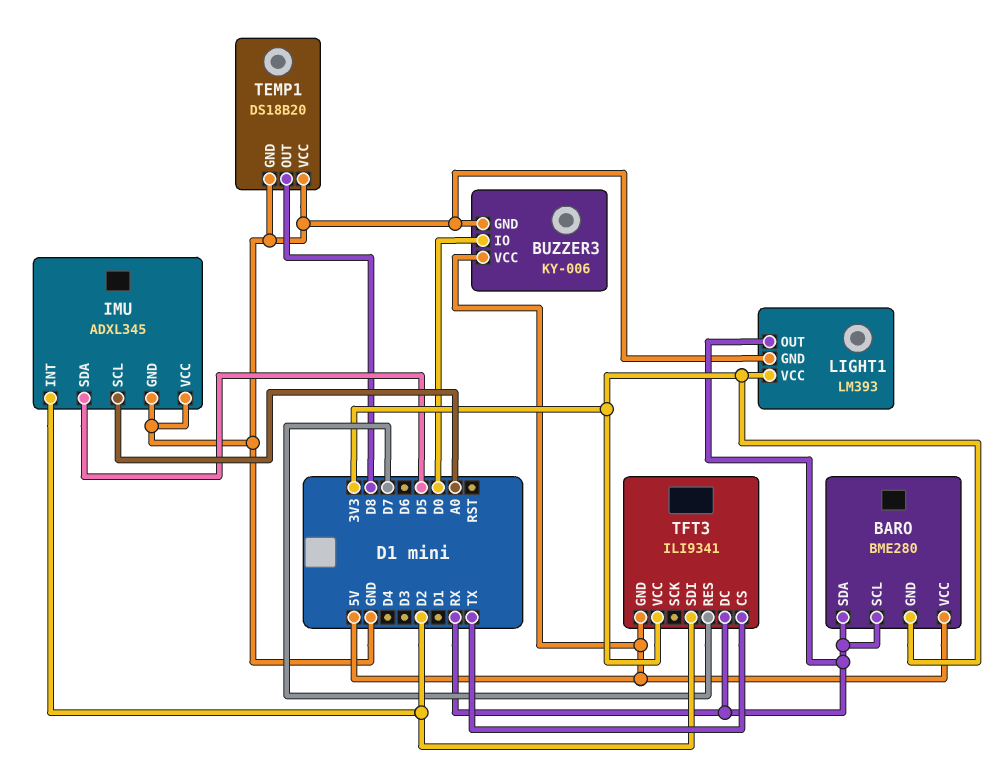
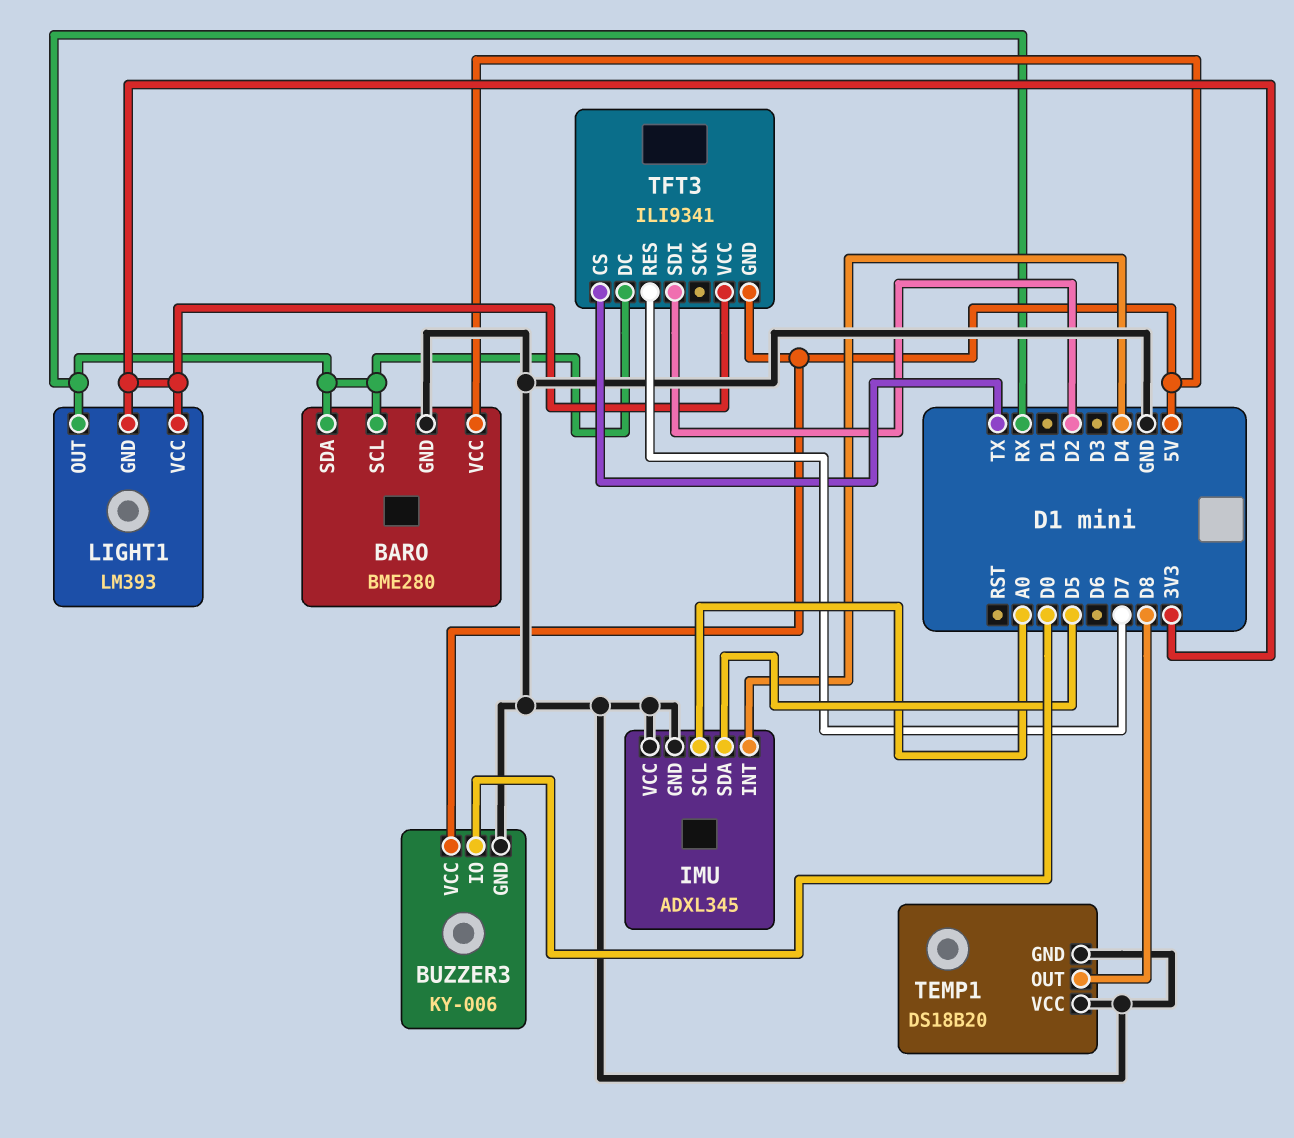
BARO pin GND: 3V3 -> GND
IMU pin INT: D2 -> D4
LIGHT1 pin GND: GND -> 3V3

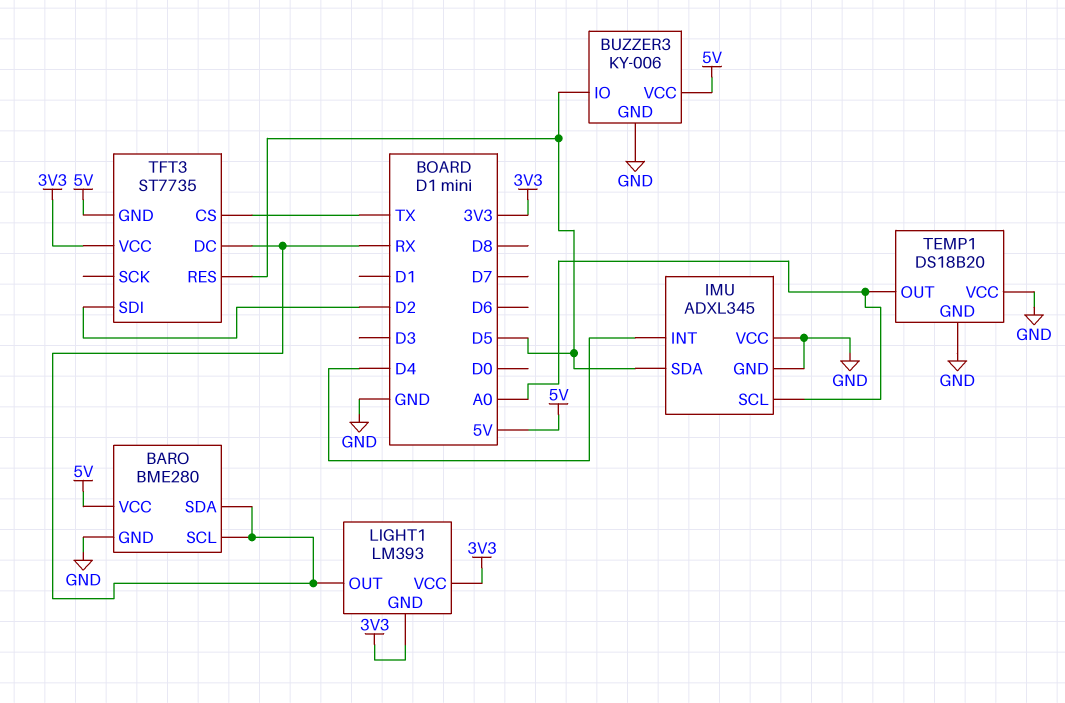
BUZZER3 pin IO: D0 -> D5
TEMP1 pin OUT: D8 -> A0
TFT3: ILI9341 -> ST7735
TFT3 pin RES: D7 -> D5

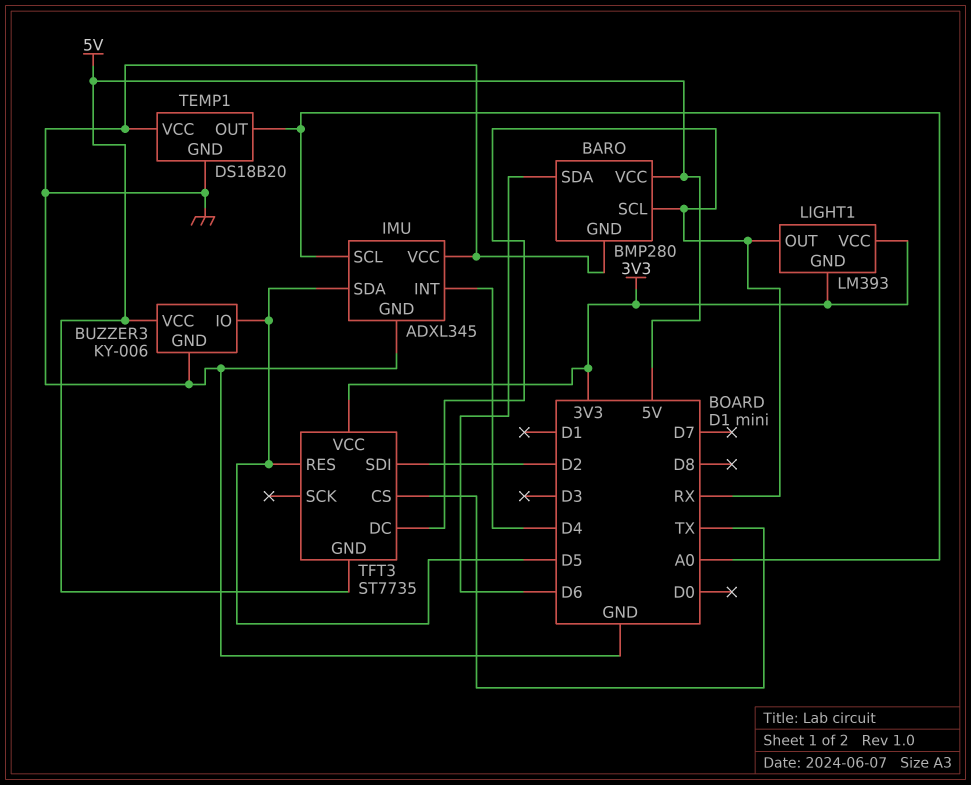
BARO: BME280 -> BMP280
BARO pin SDA: RX -> D6

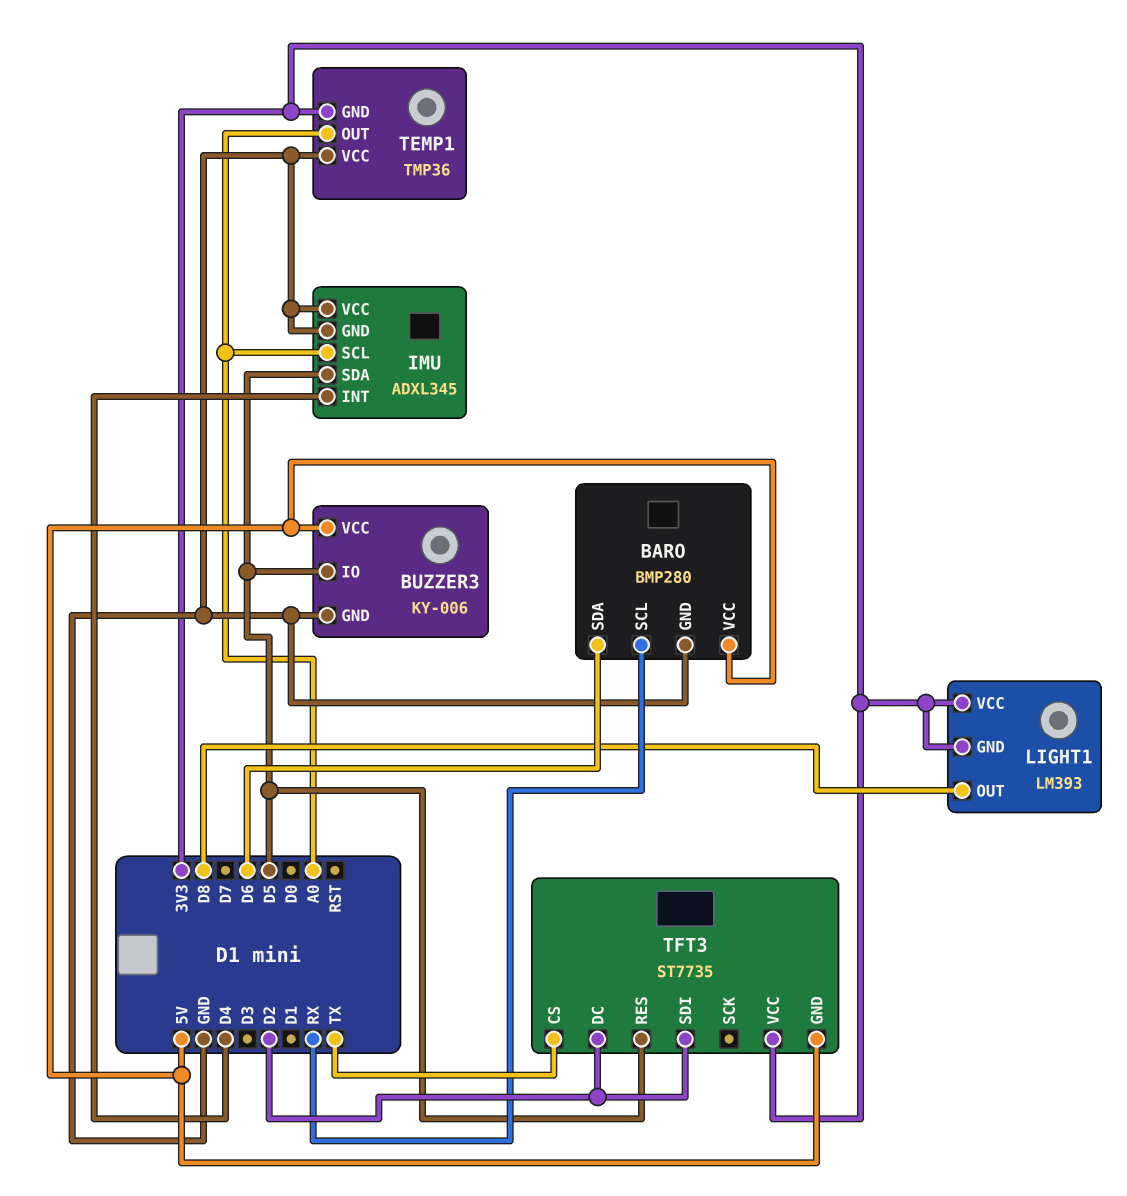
LIGHT1 pin OUT: RX -> D8
TEMP1: DS18B20 -> TMP36
TEMP1 pin GND: GND -> 3V3
TFT3 pin DC: RX -> D2

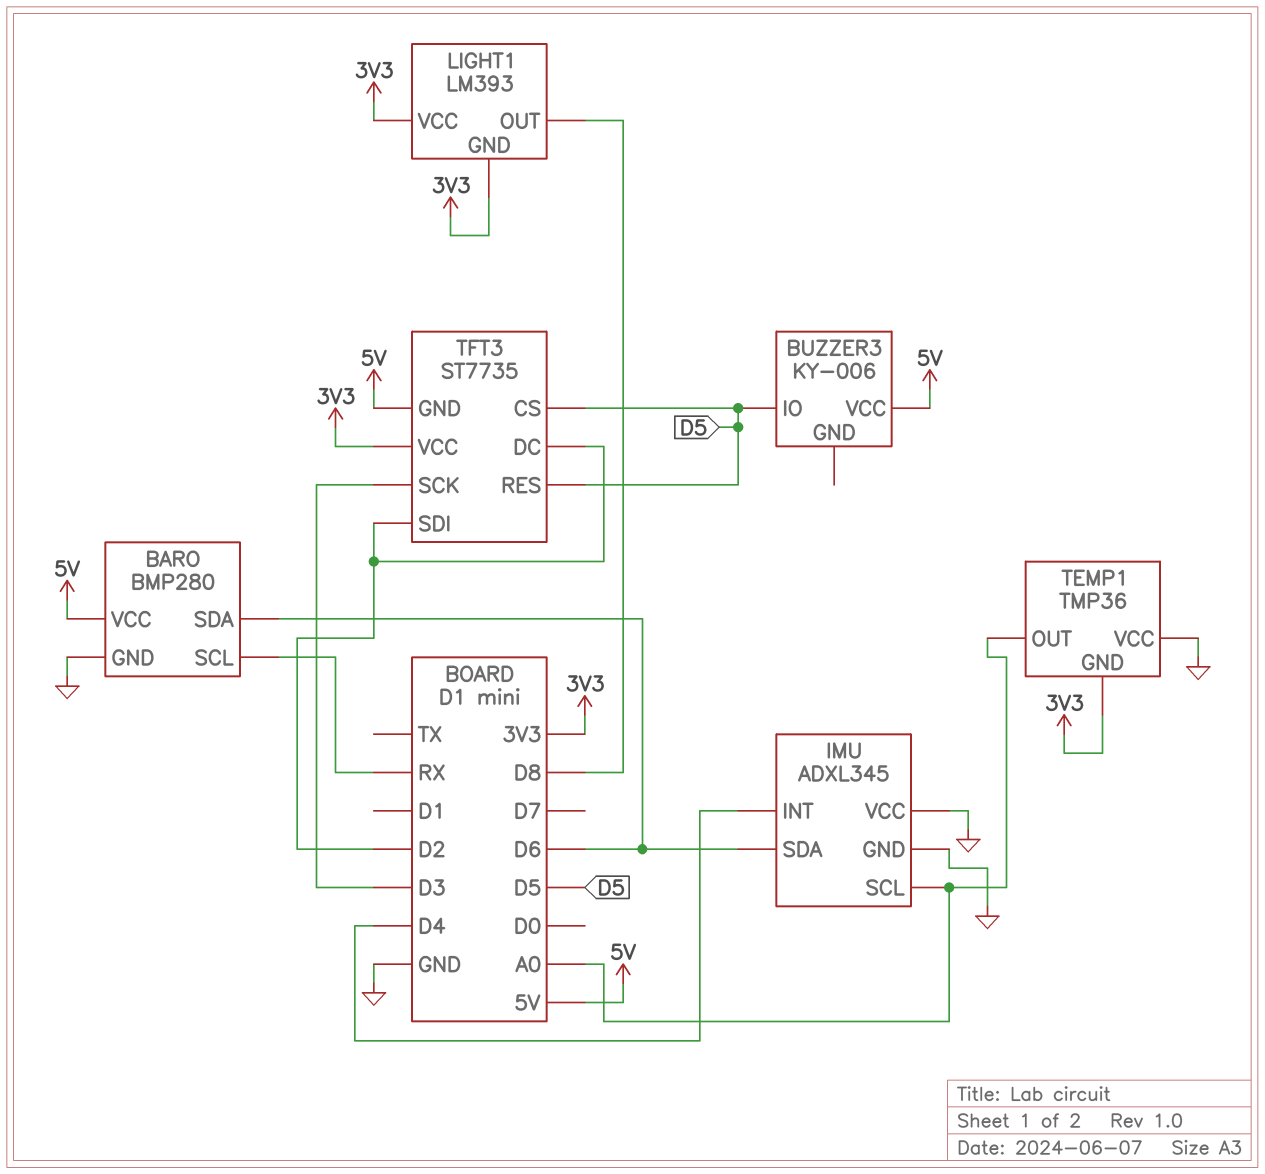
BUZZER3 pin GND: GND -> none
IMU pin SDA: D5 -> D6
TFT3 pin CS: TX -> D5
TFT3 pin SCK: none -> D3

